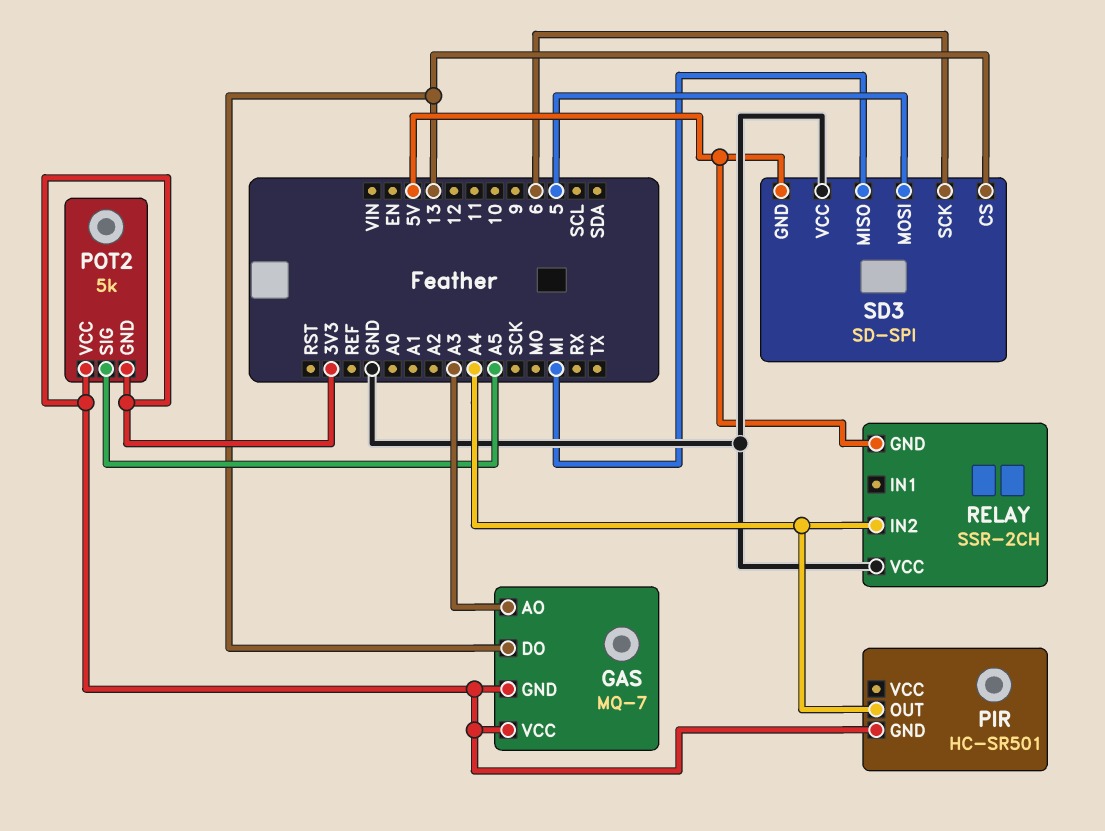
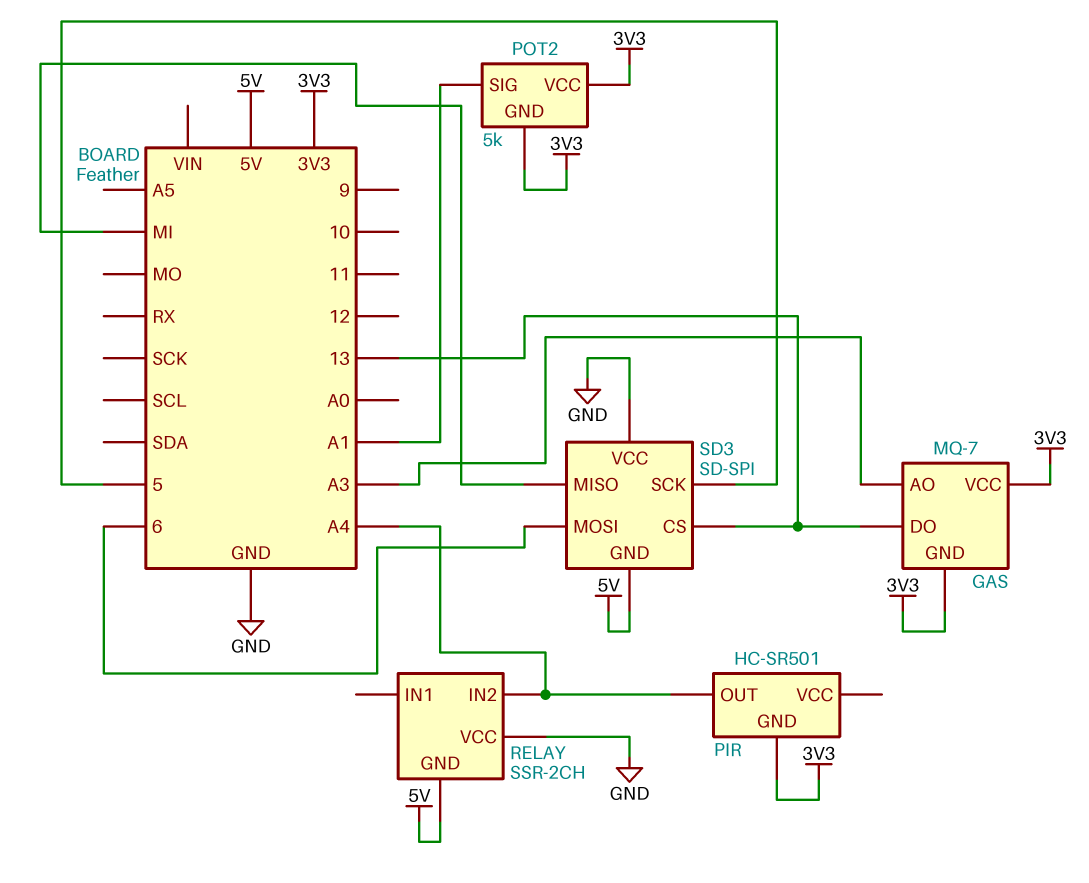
POT2 pin SIG: A5 -> A1
SD3 pin MOSI: 5 -> 6
SD3 pin SCK: 6 -> 5

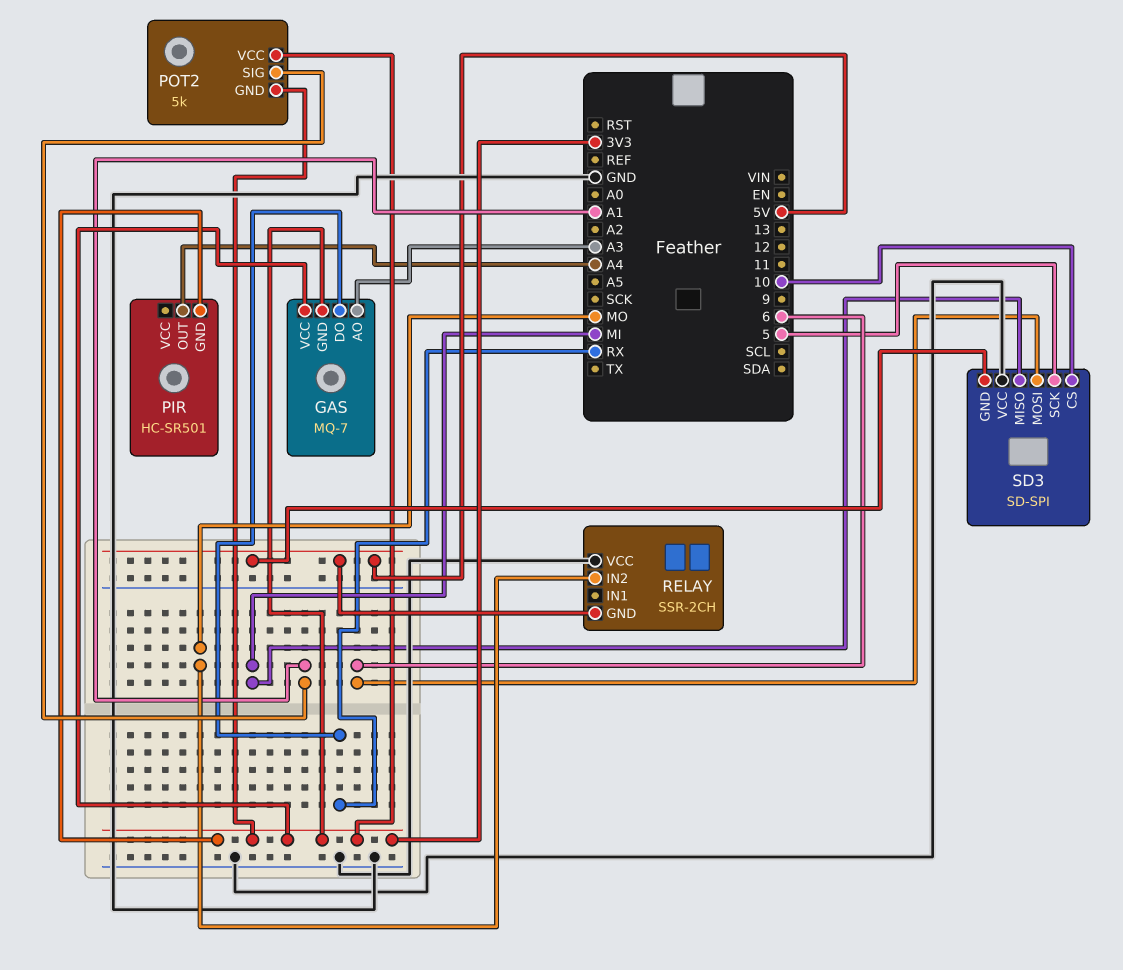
GAS pin DO: 13 -> RX
RELAY pin IN2: A4 -> MO
SD3 pin CS: 13 -> 10

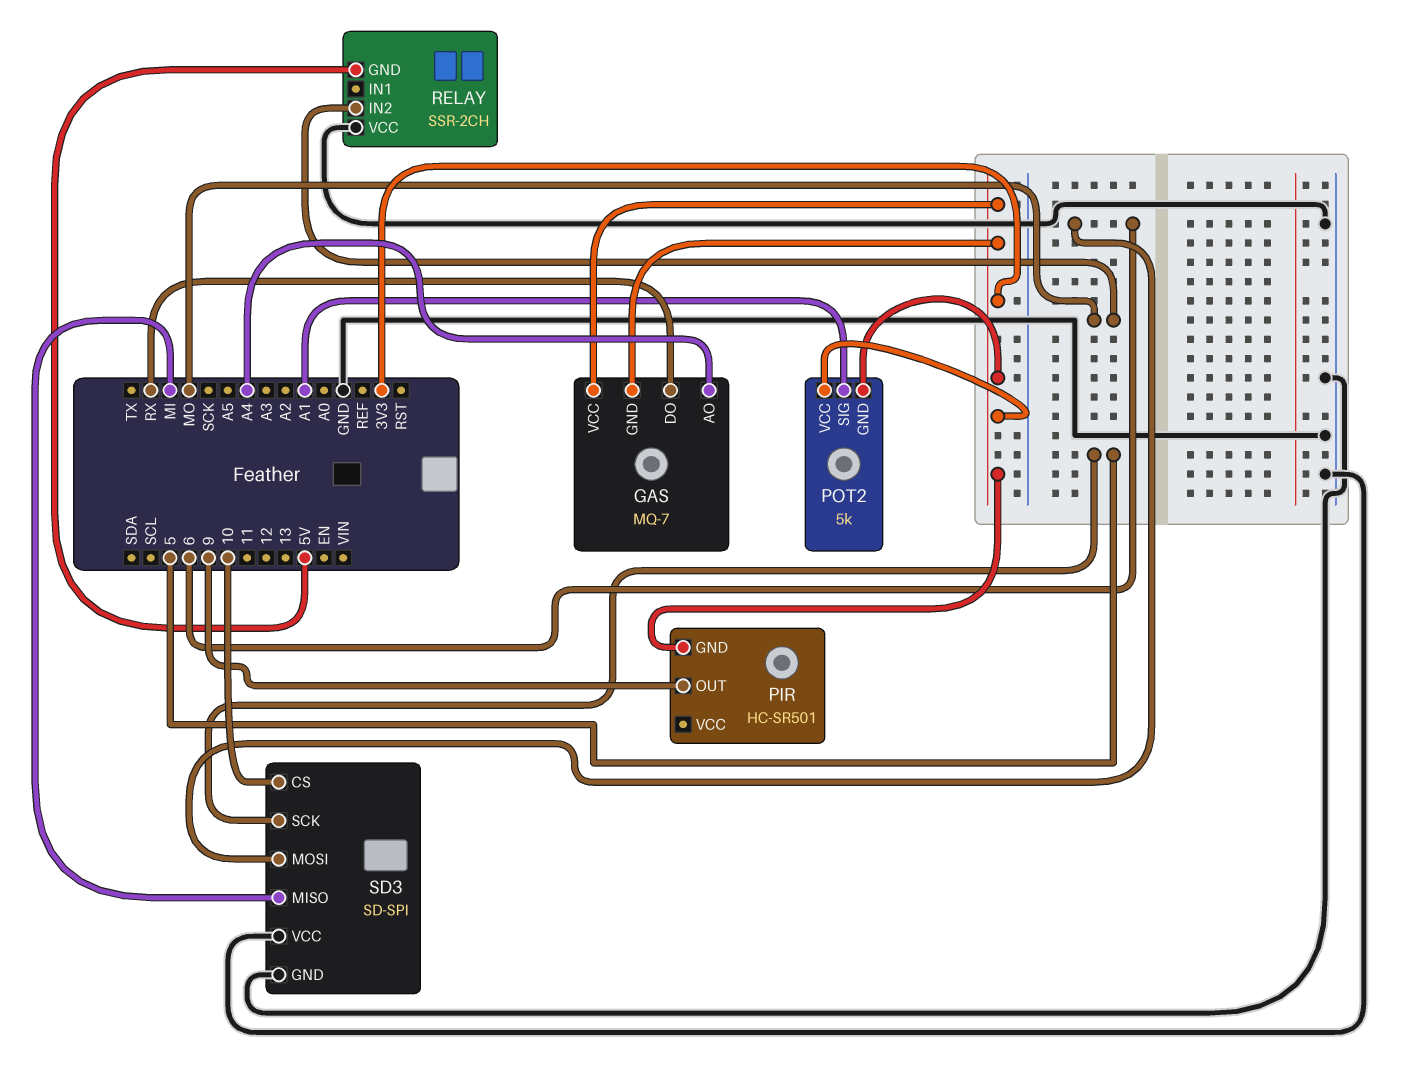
GAS pin AO: A3 -> A4
PIR pin OUT: A4 -> 9
SD3 pin GND: 5V -> GND

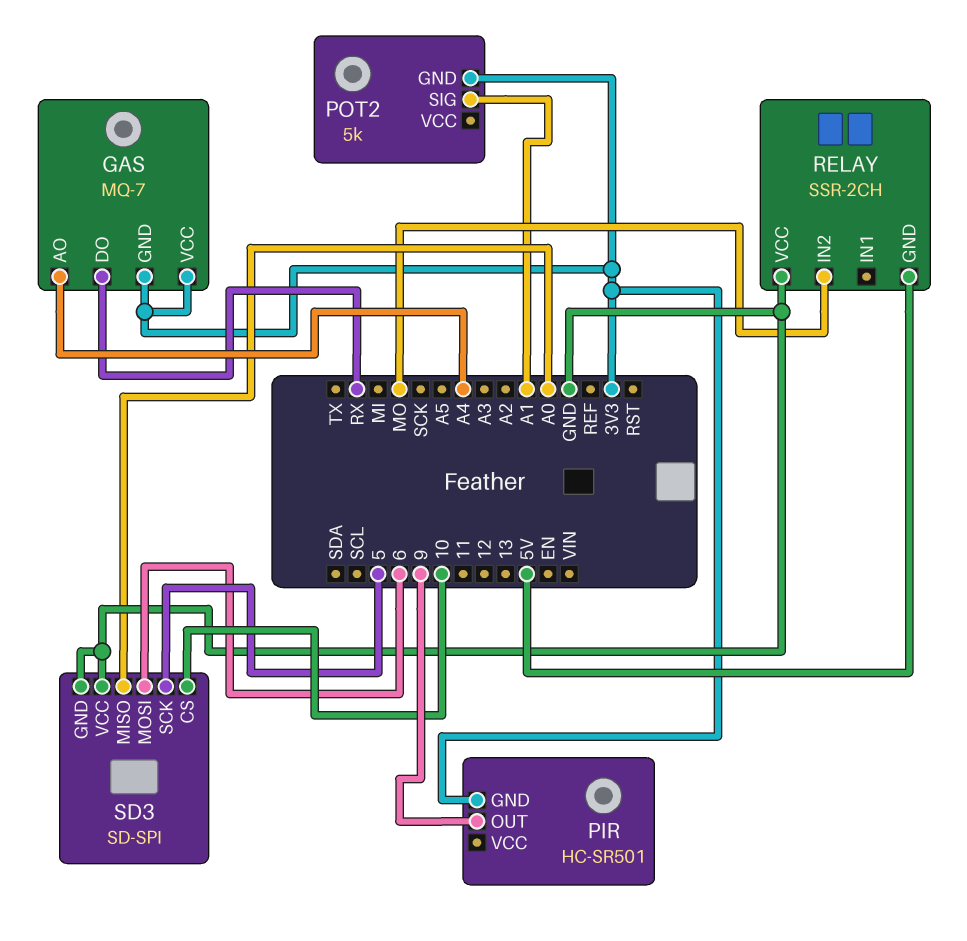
POT2 pin VCC: 3V3 -> none
SD3 pin MISO: MI -> A0

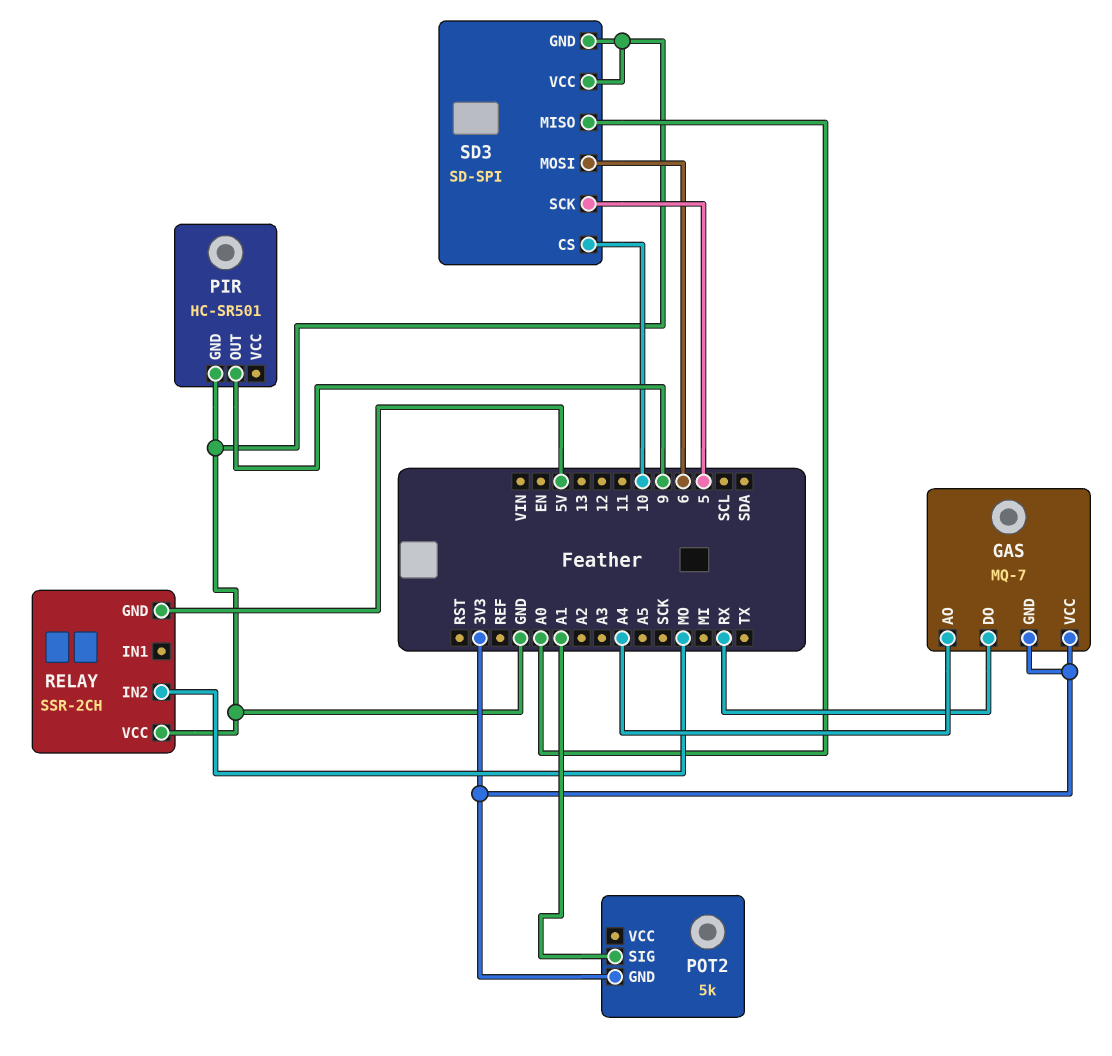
PIR pin GND: 3V3 -> GND

